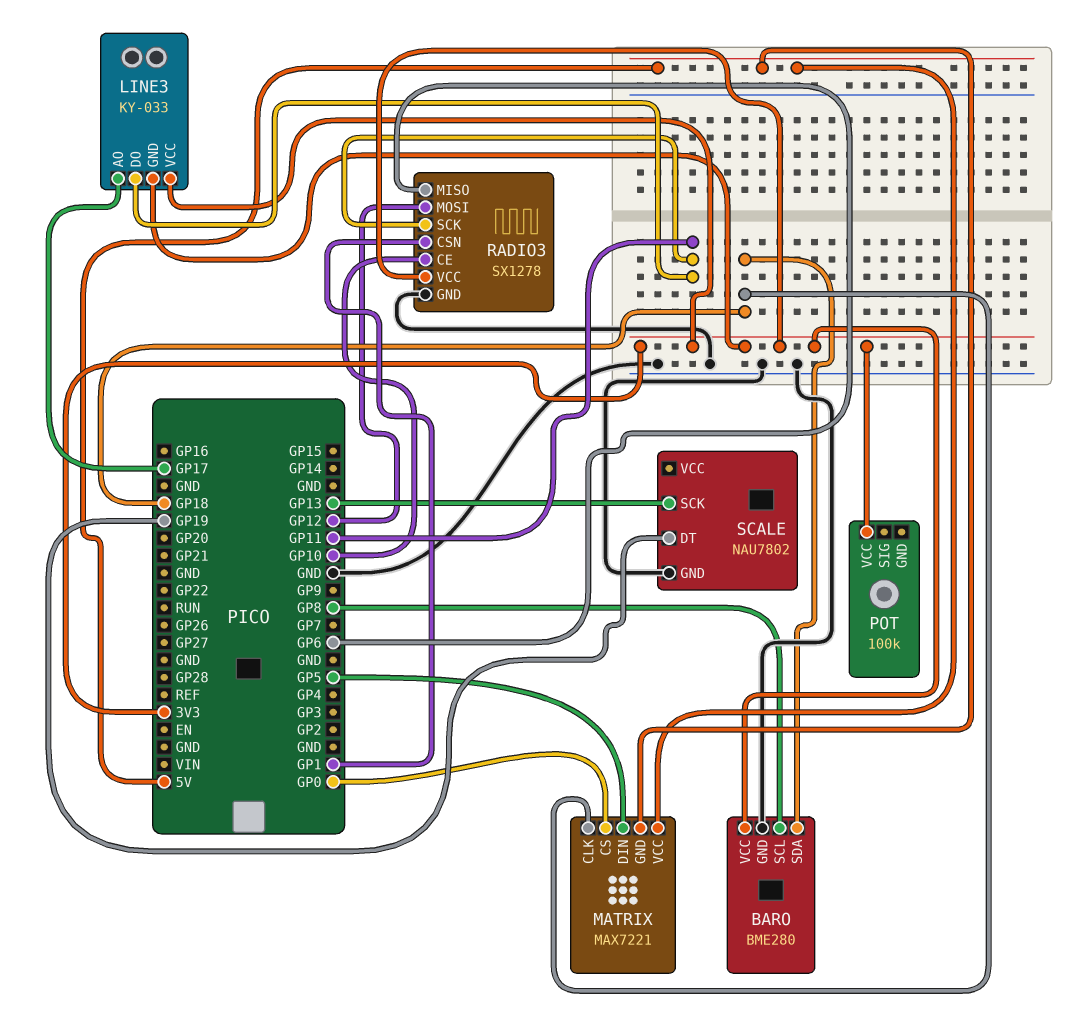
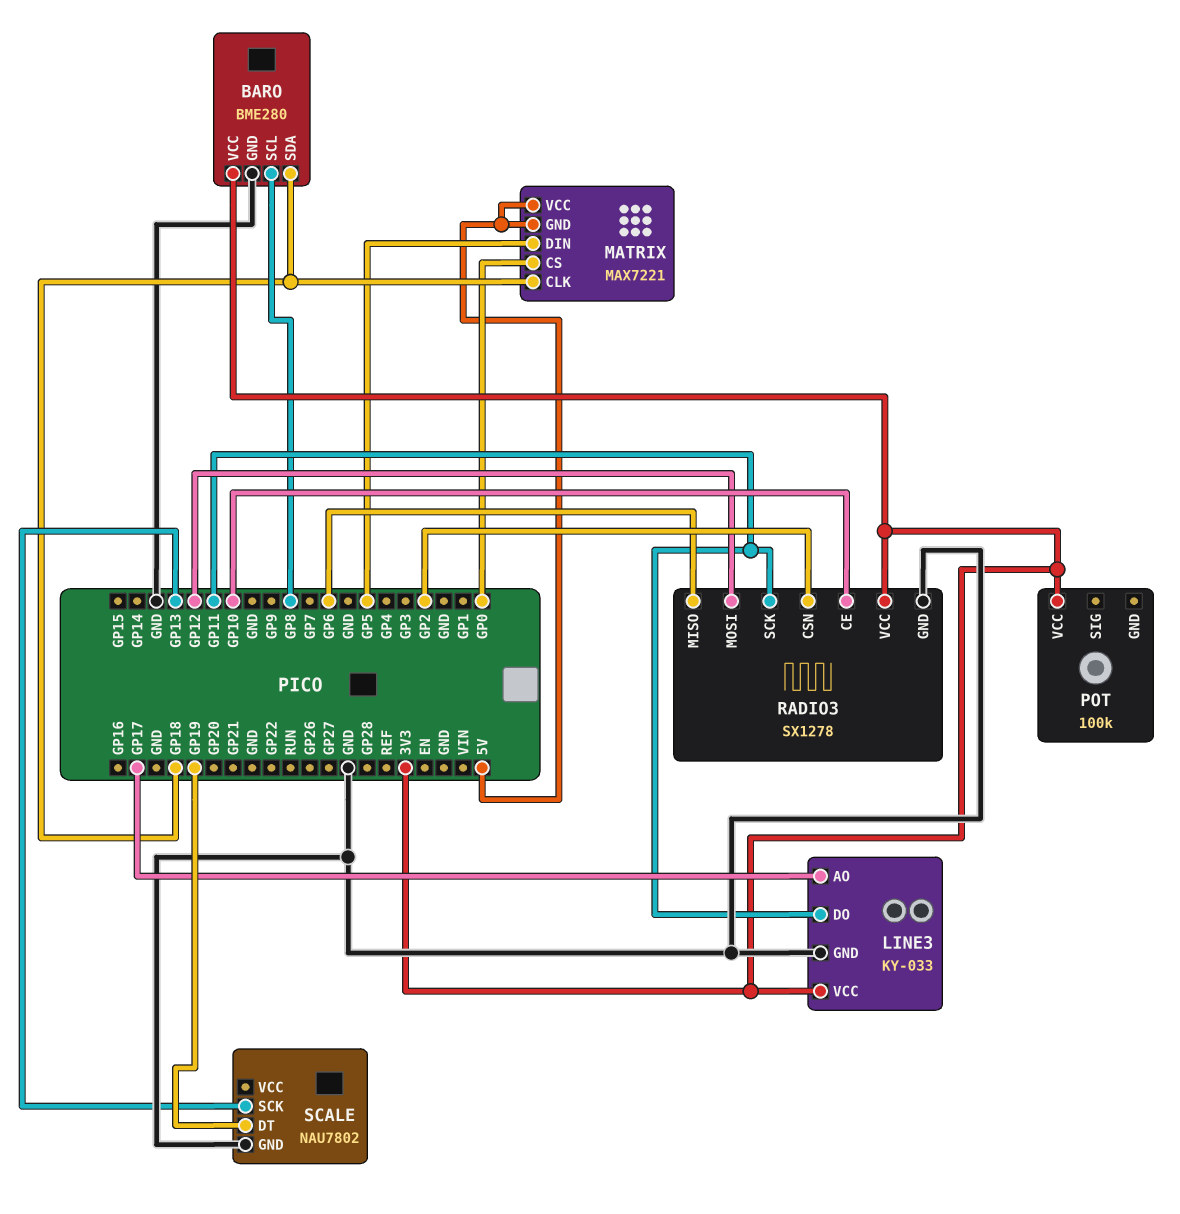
LINE3 pin GND: 3V3 -> GND
RADIO3 pin CSN: GP1 -> GP2

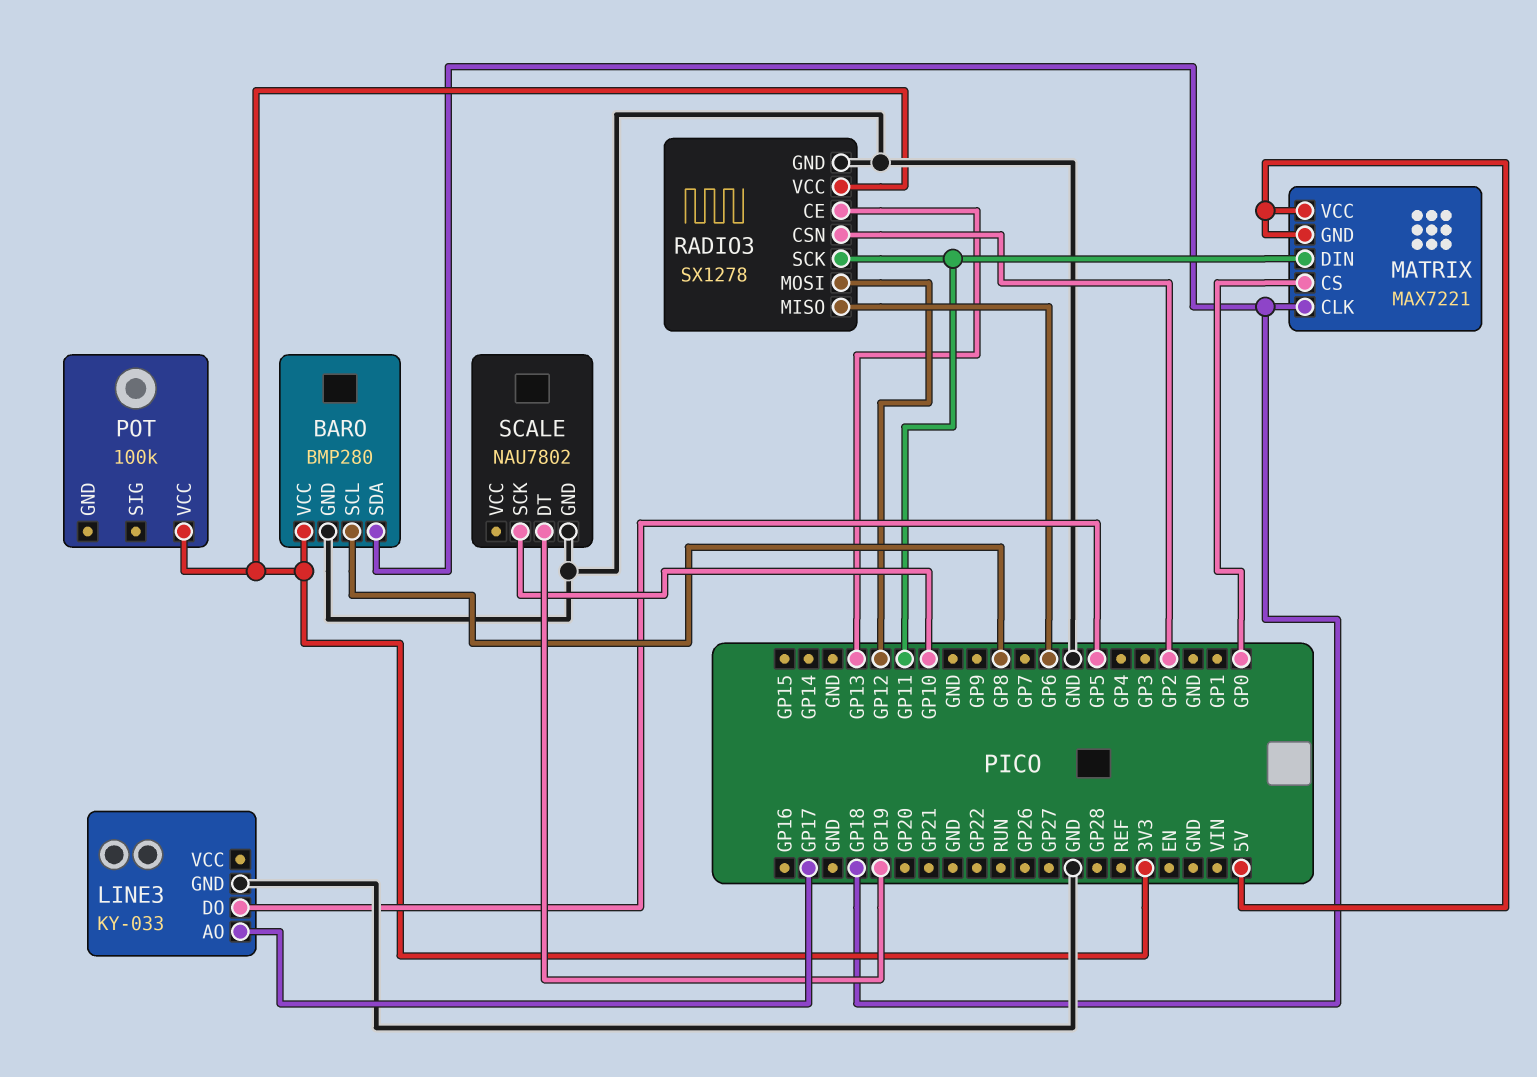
BARO: BME280 -> BMP280
LINE3 pin DO: GP11 -> GP5
LINE3 pin VCC: 3V3 -> none
MATRIX pin DIN: GP5 -> GP11
RADIO3 pin CE: GP10 -> GP13
SCALE pin SCK: GP13 -> GP10

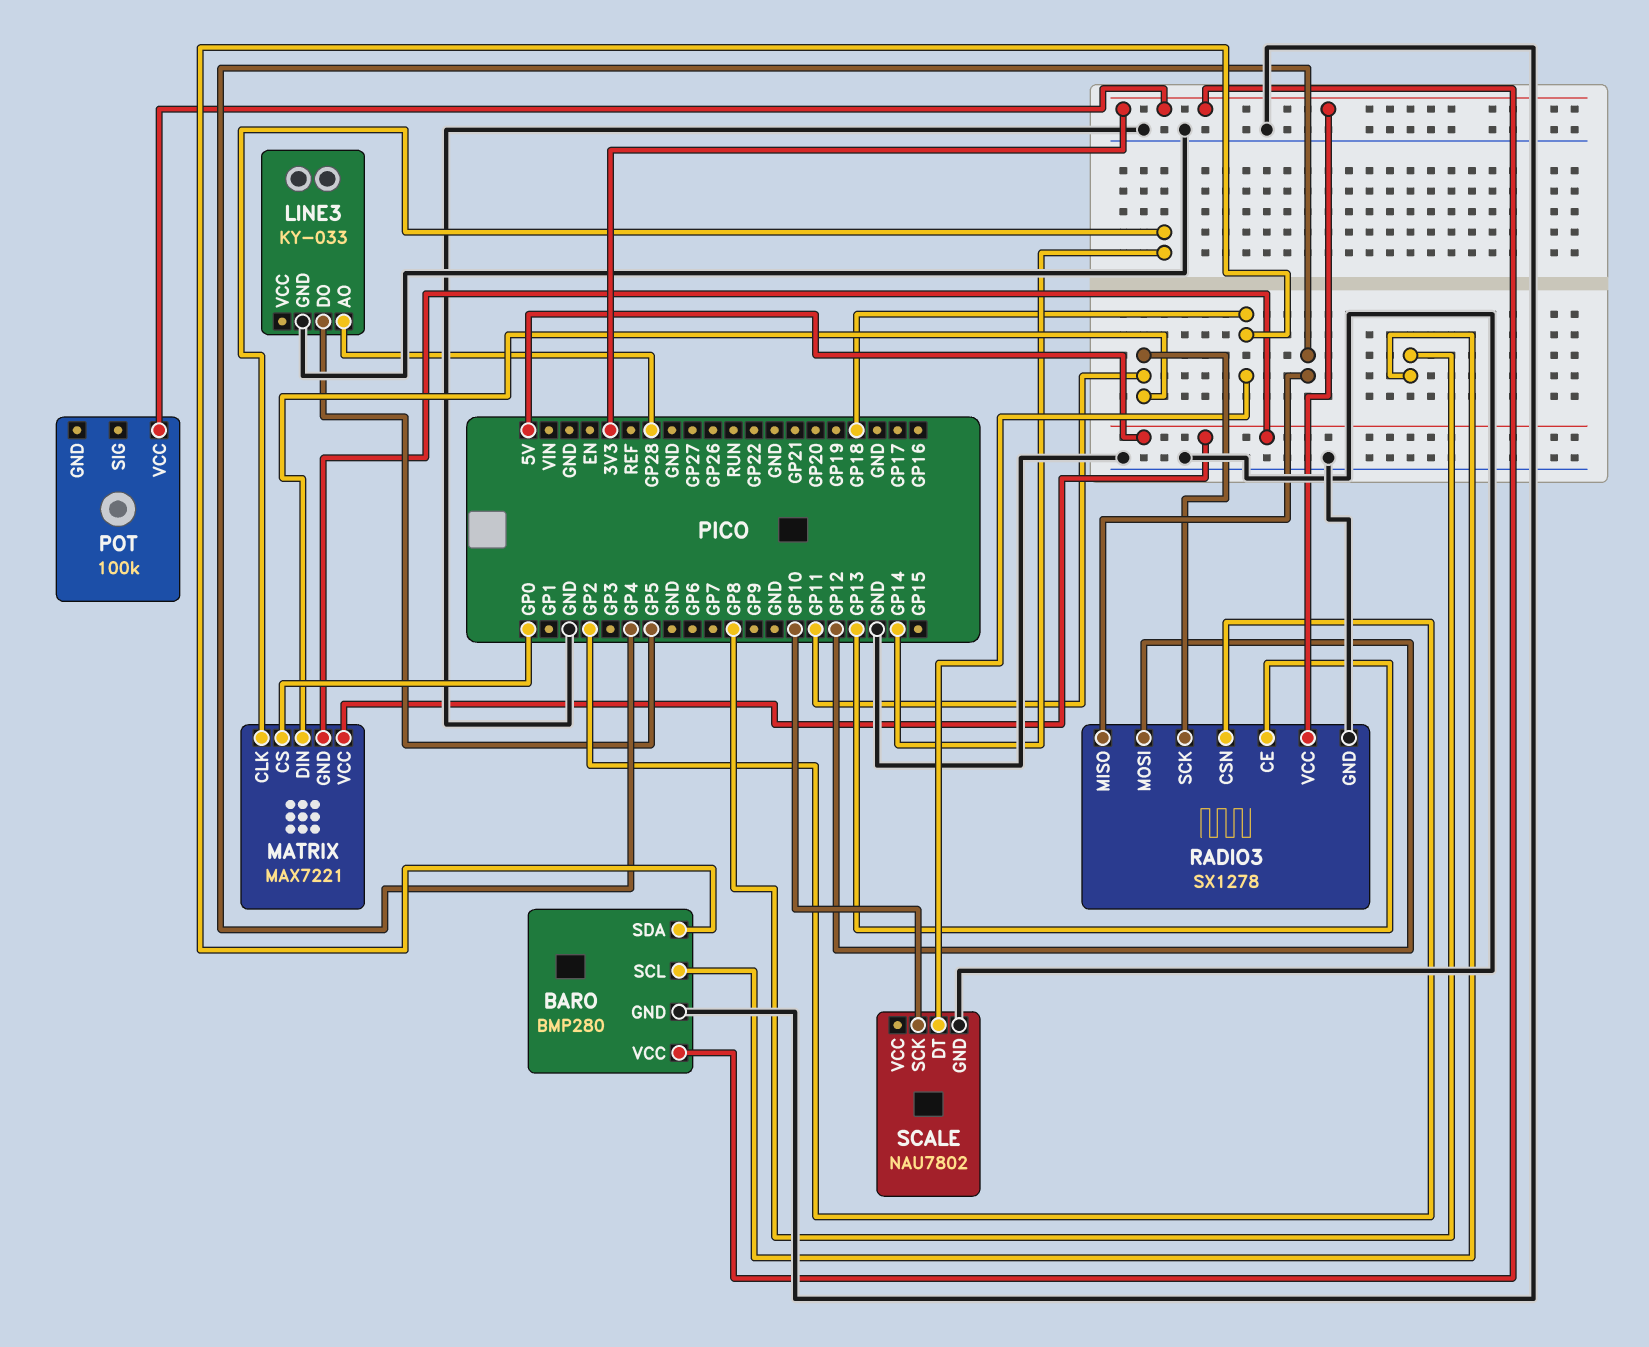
LINE3 pin AO: GP17 -> GP28
MATRIX pin CLK: GP18 -> GP14
RADIO3 pin MISO: GP6 -> GP4
SCALE pin DT: GP19 -> GP18

